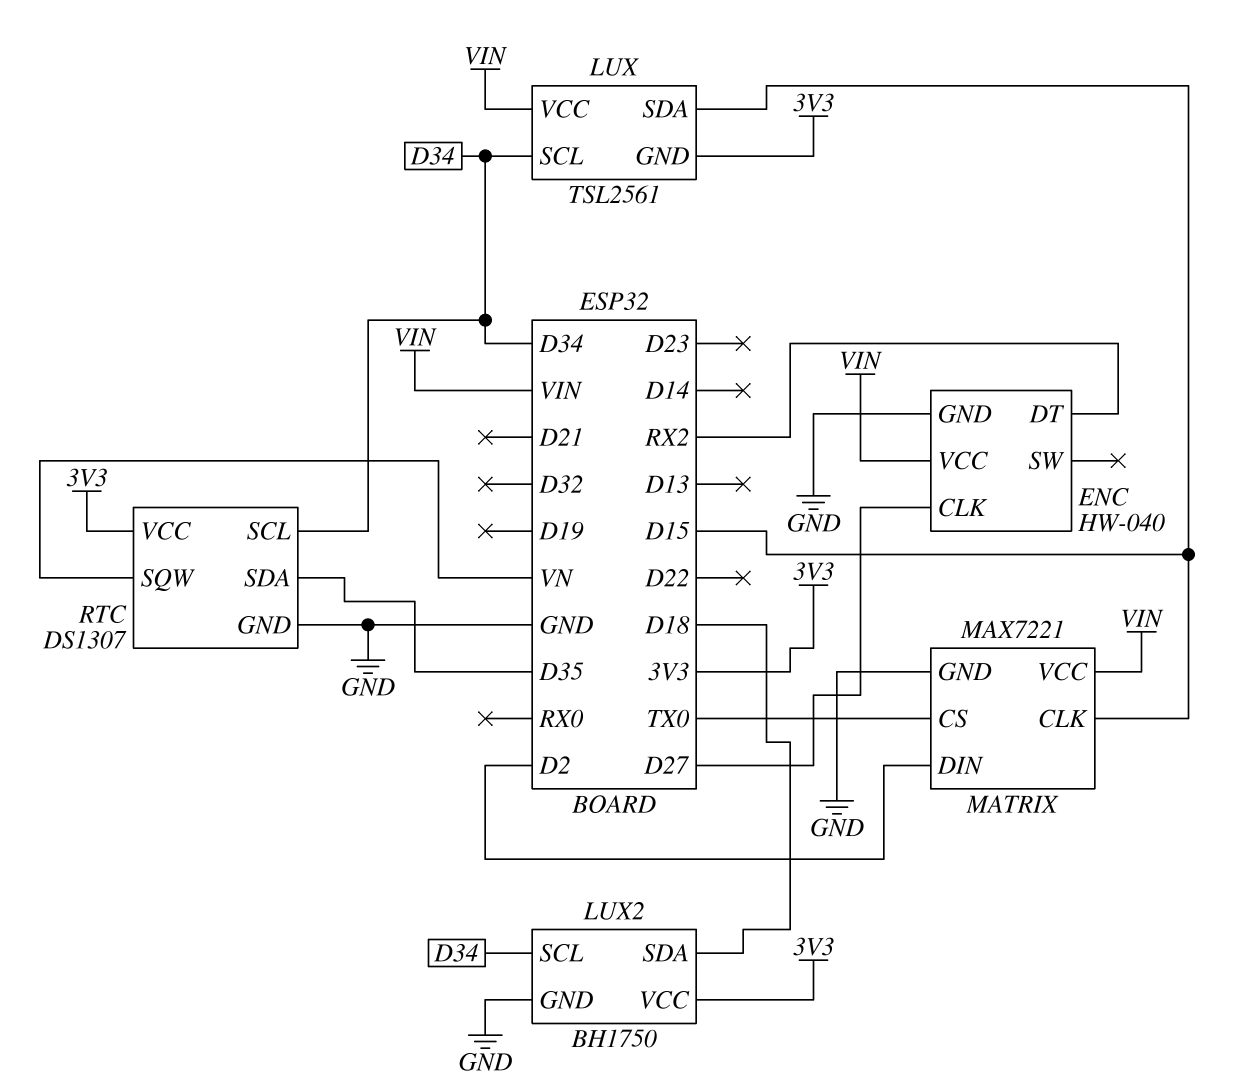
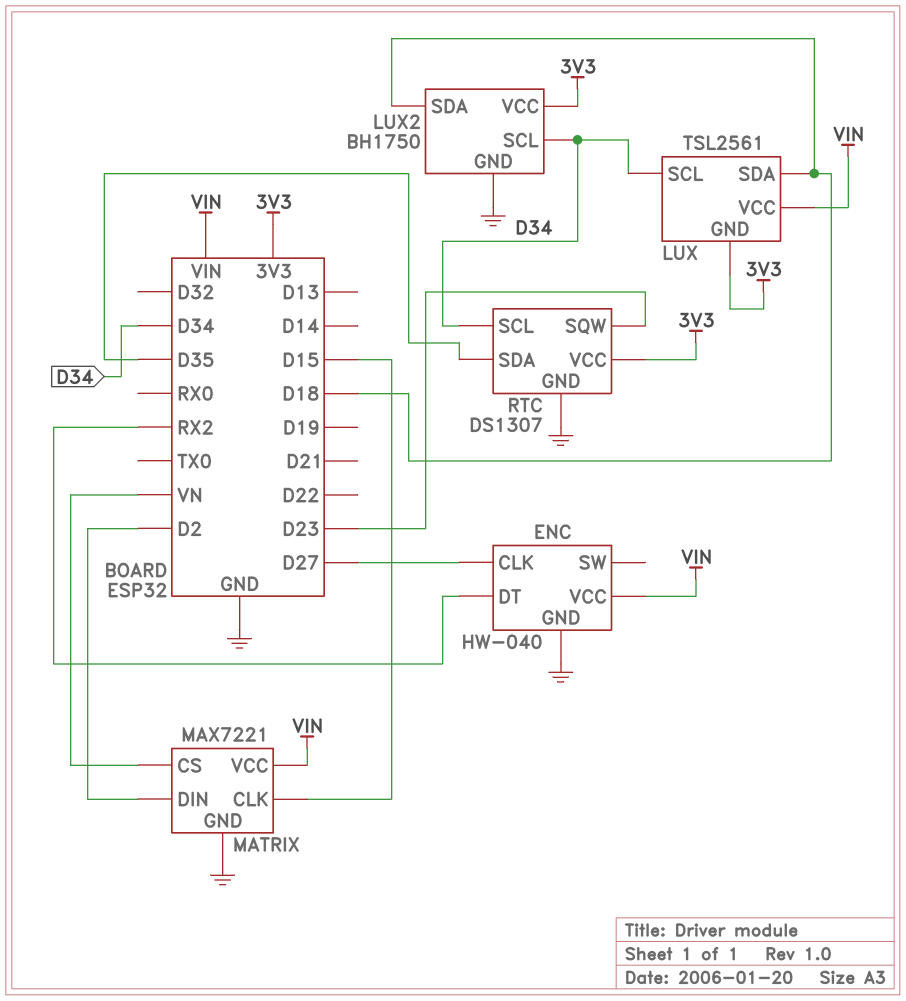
LUX pin SDA: D15 -> D18
MATRIX pin CS: TX0 -> VN
RTC pin SQW: VN -> D23

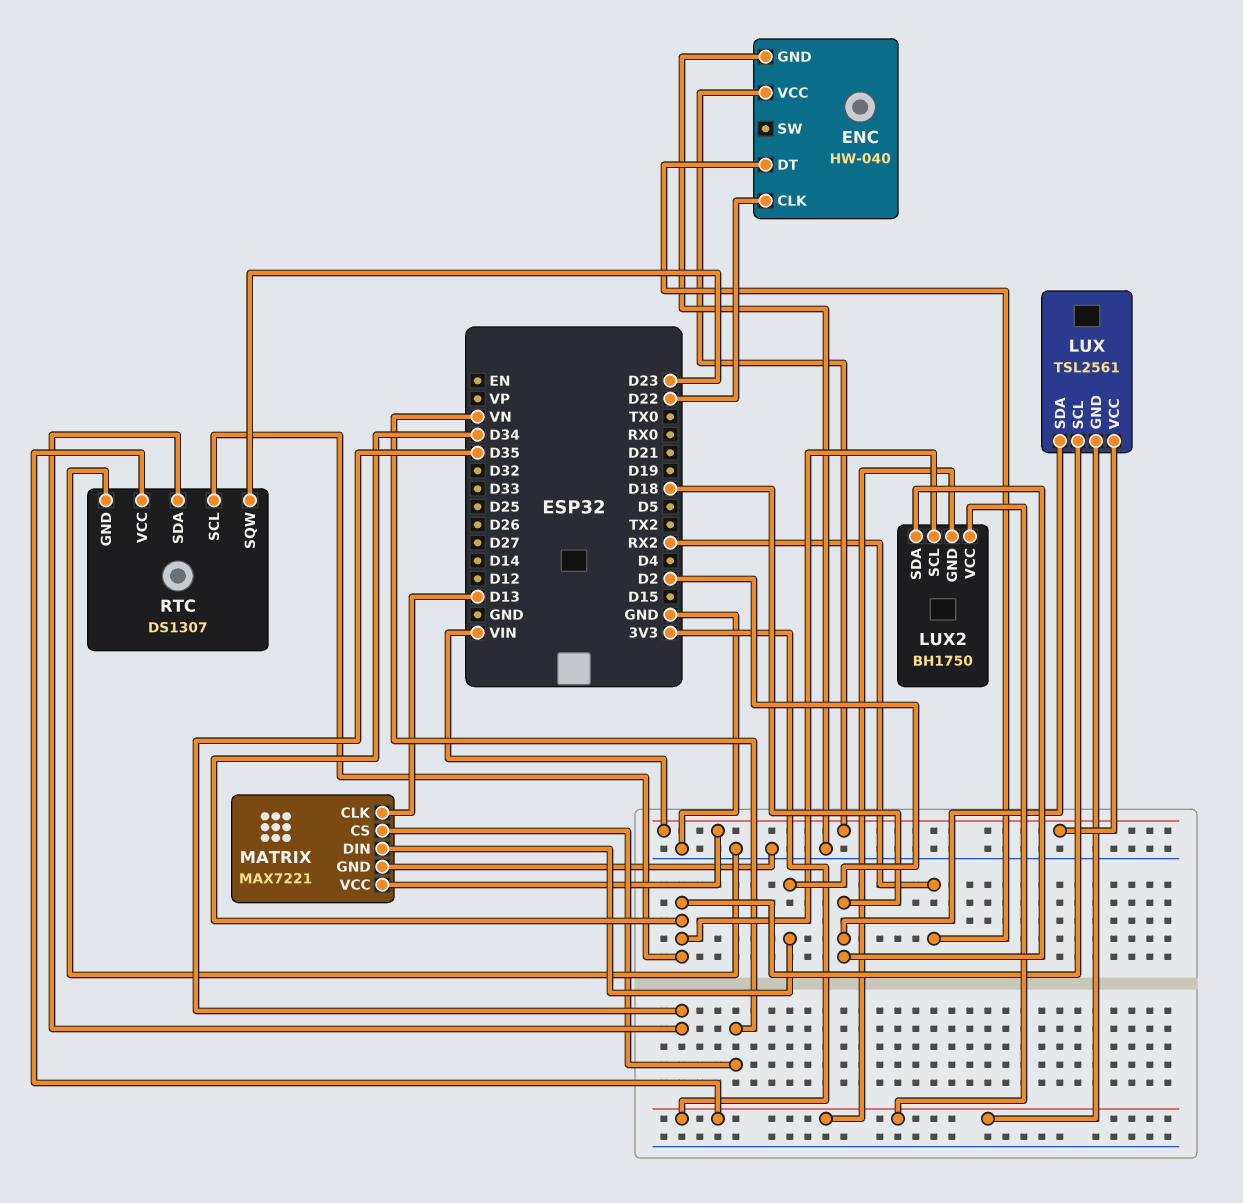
ENC pin CLK: D27 -> D22
LUX2 pin GND: GND -> 3V3
MATRIX pin CLK: D15 -> D13

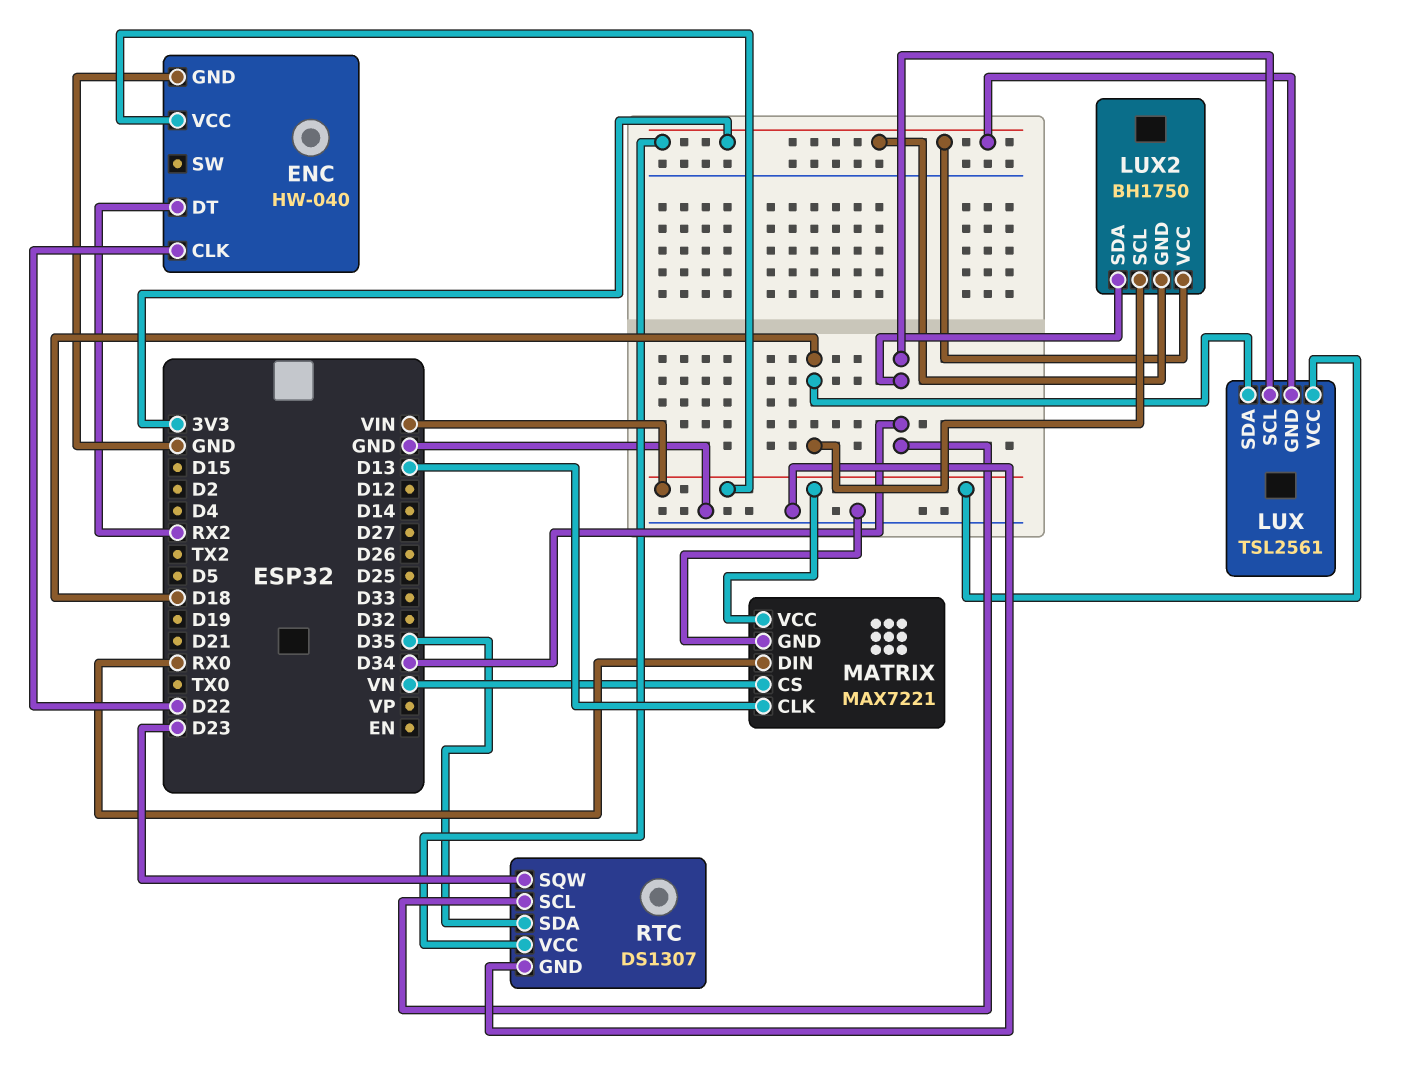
LUX2 pin SCL: D34 -> D18
LUX2 pin SDA: D18 -> D34
MATRIX pin DIN: D2 -> RX0

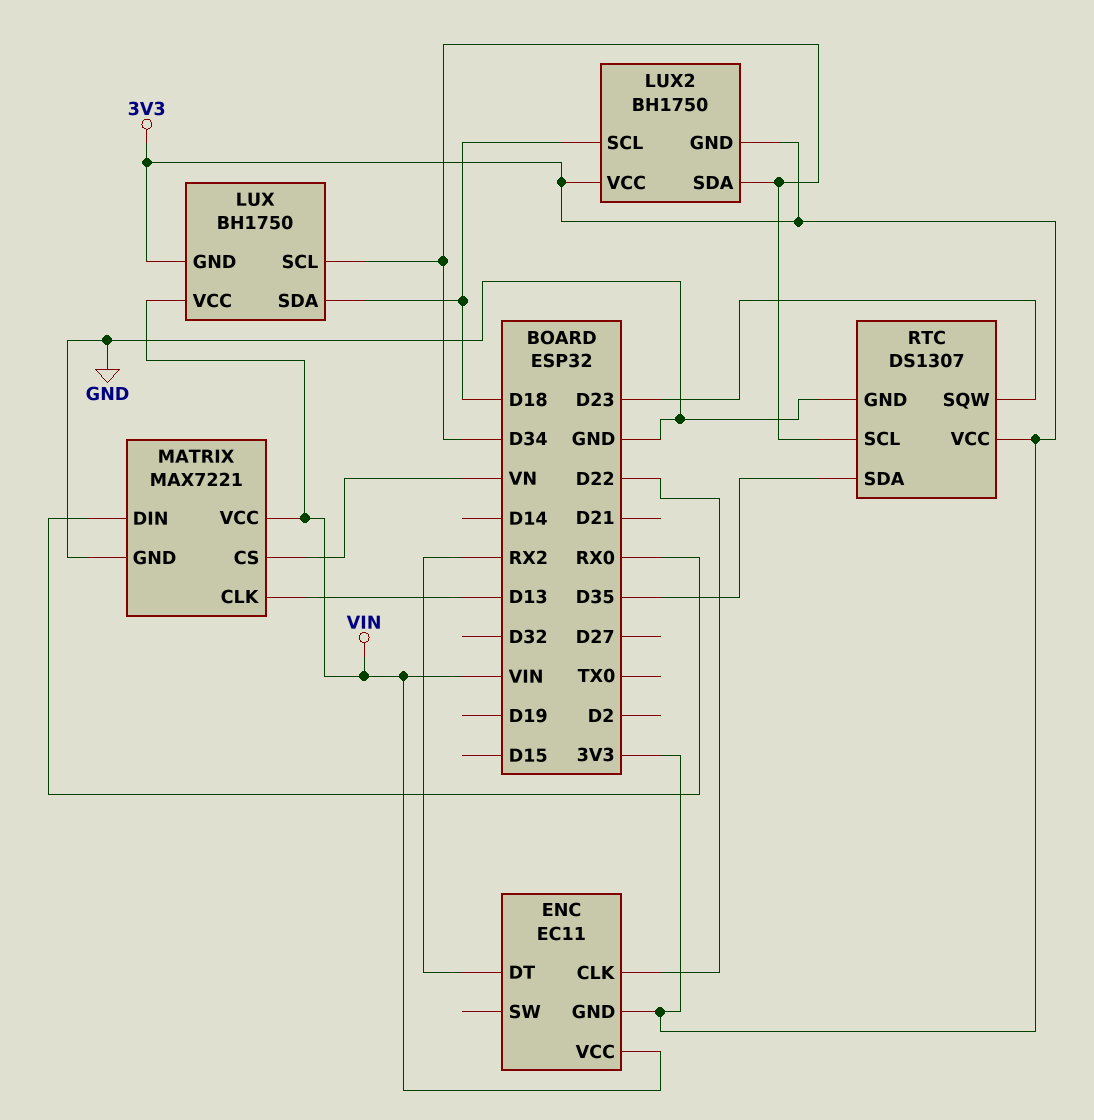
ENC: HW-040 -> EC11
ENC pin GND: GND -> 3V3
LUX: TSL2561 -> BH1750

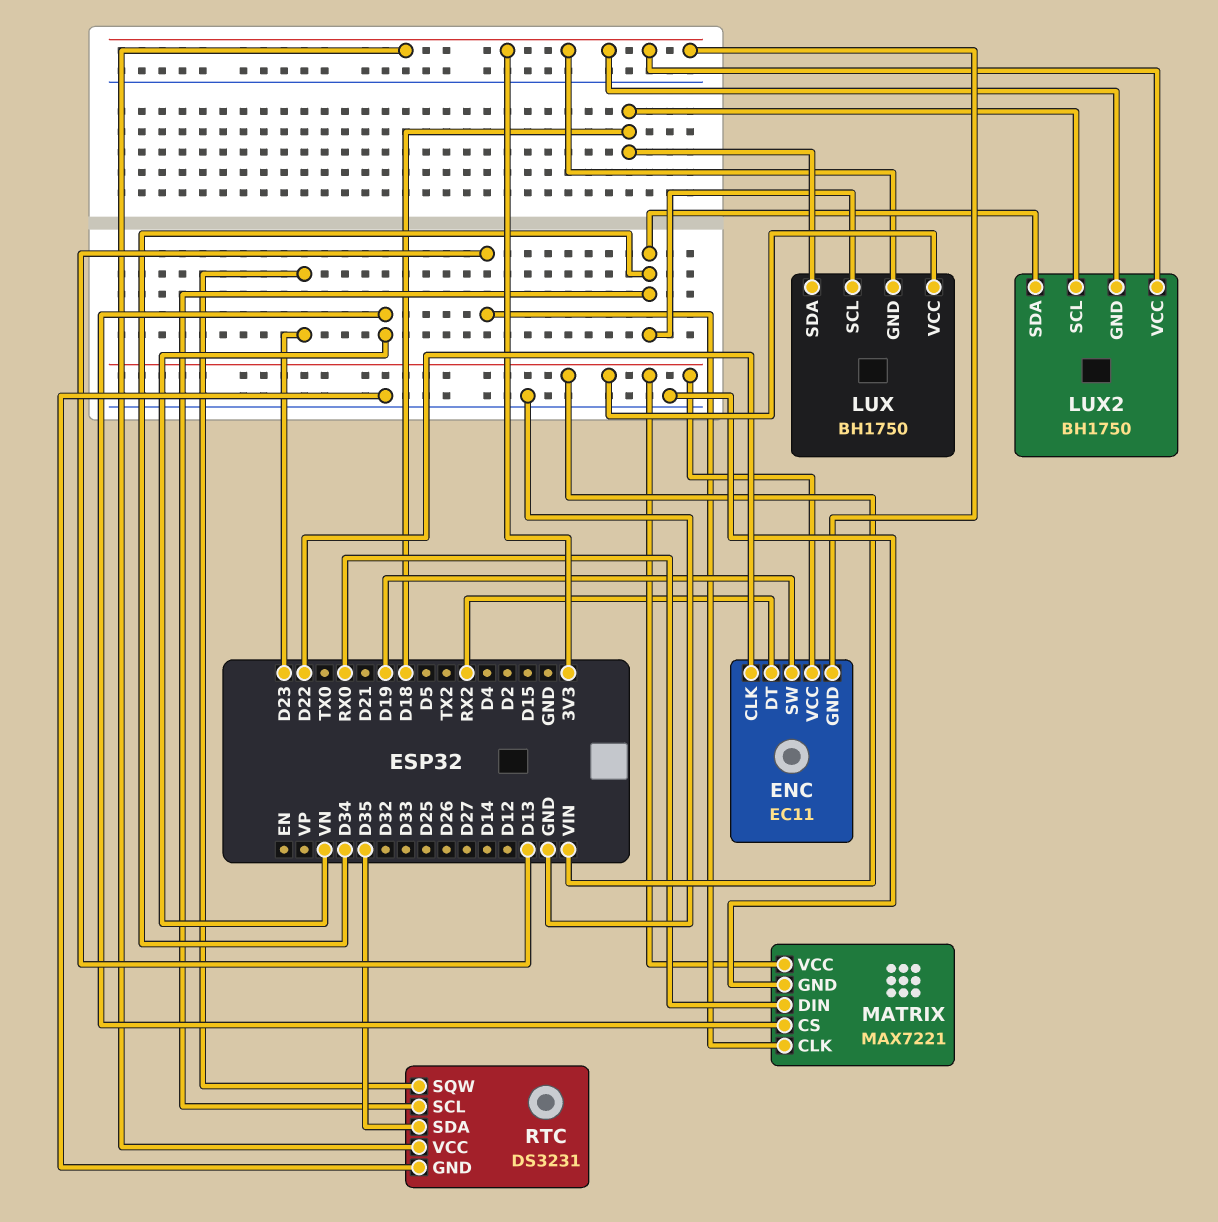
ENC pin SW: none -> D19
RTC: DS1307 -> DS3231

